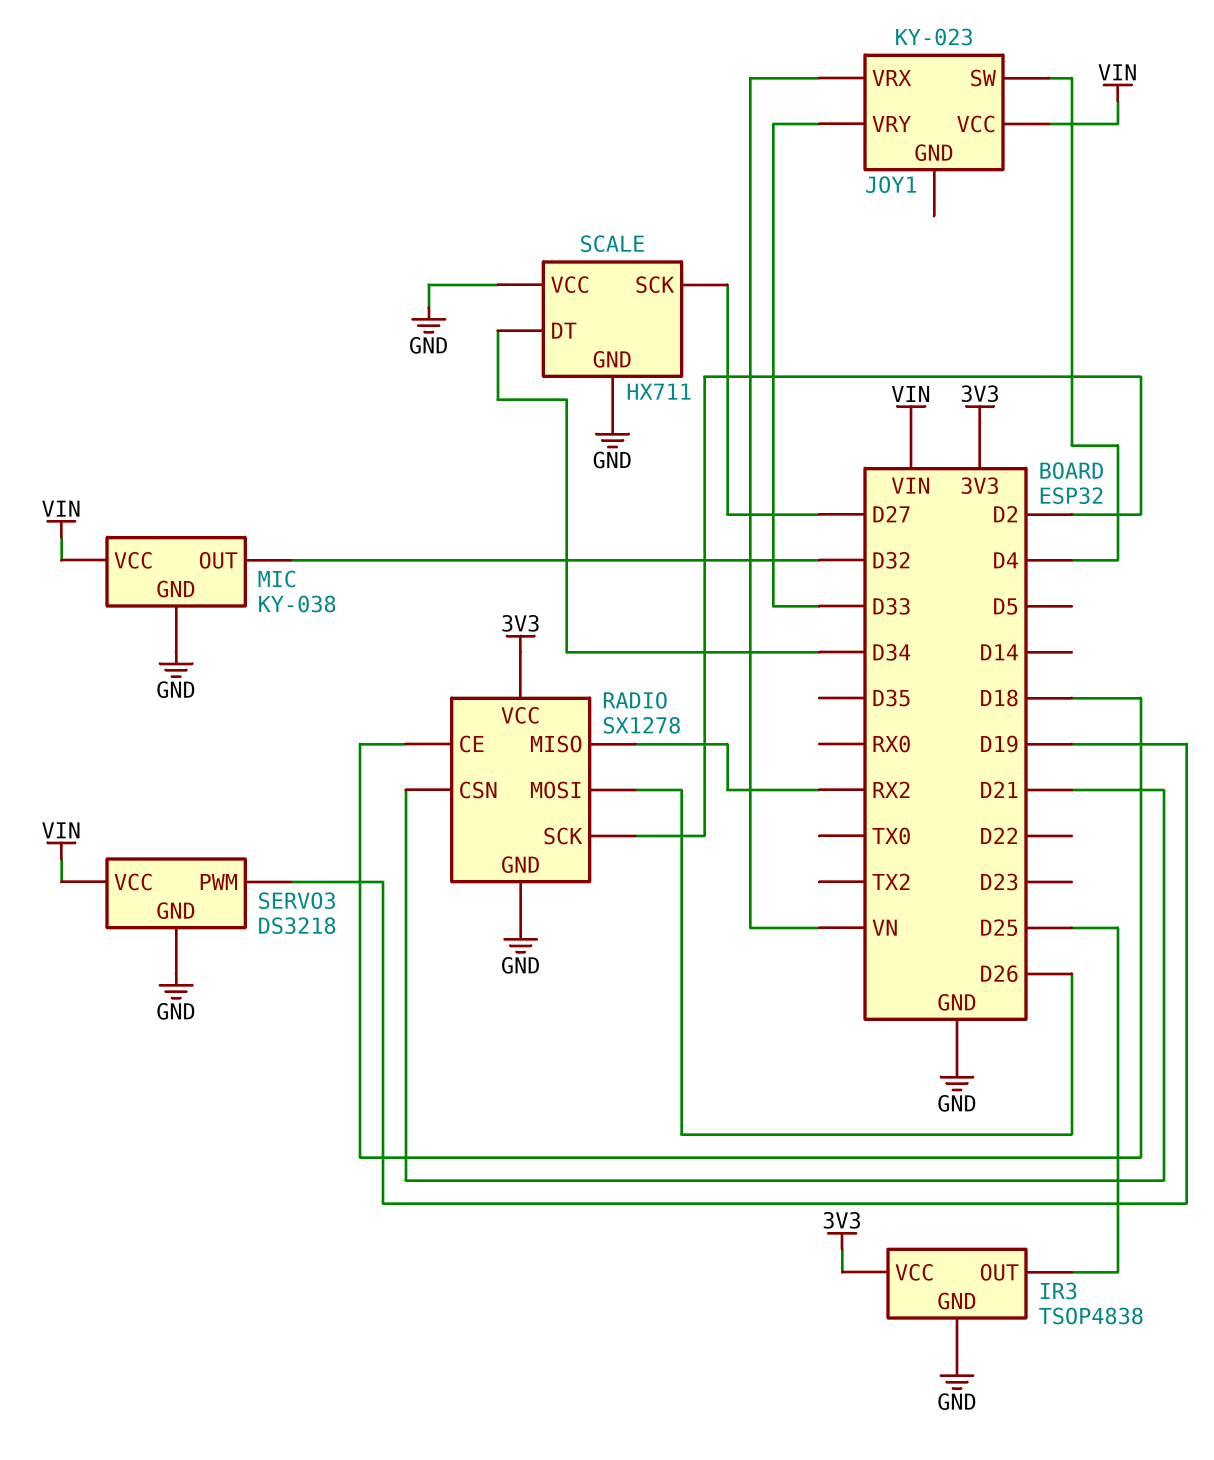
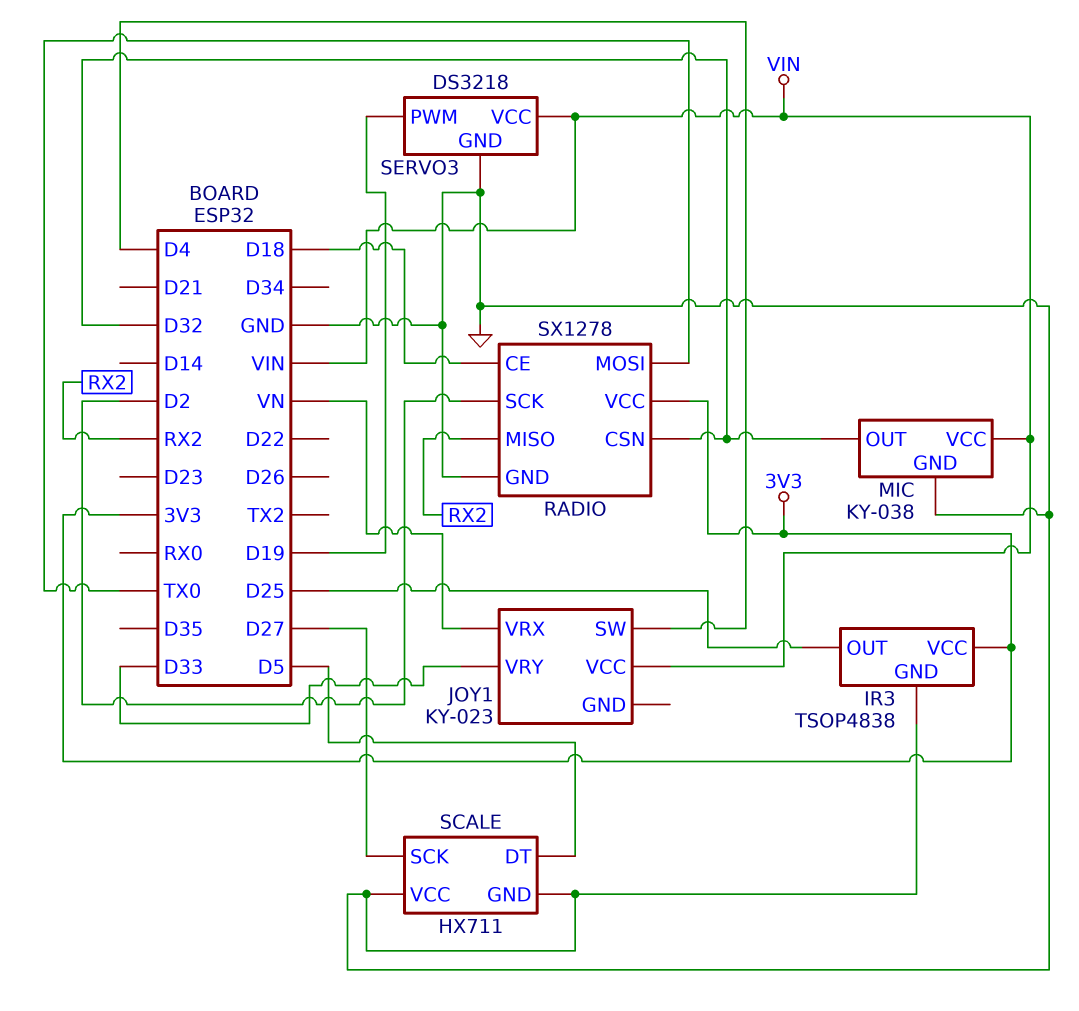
RADIO pin CSN: D21 -> D32
RADIO pin MOSI: D26 -> TX0
SCALE pin DT: D34 -> D5

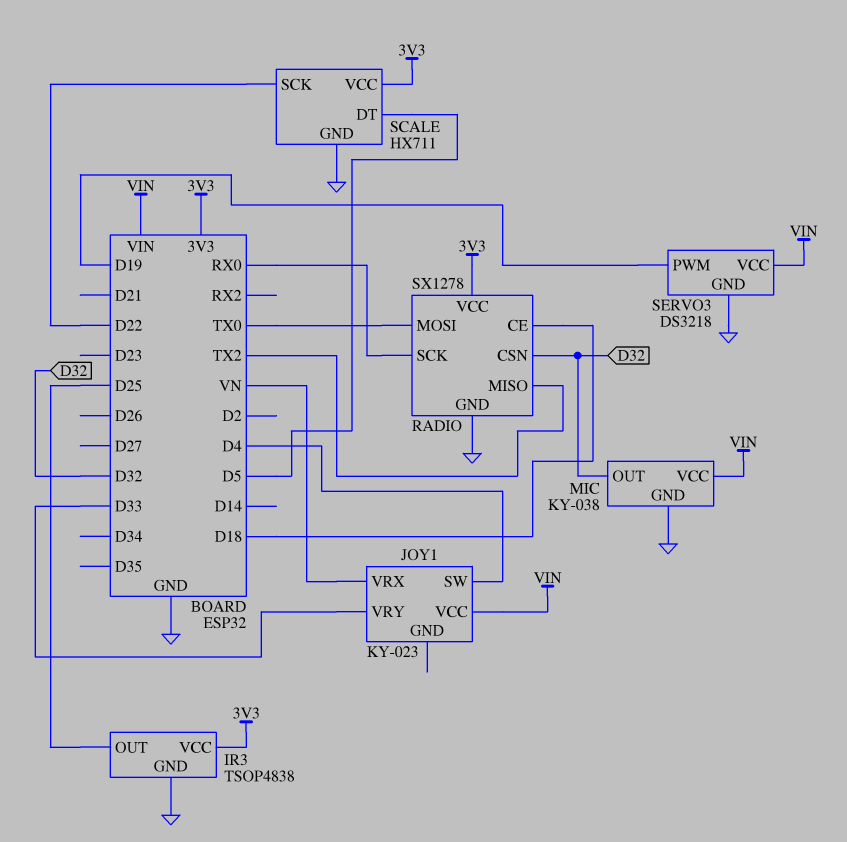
RADIO pin MISO: RX2 -> TX2
RADIO pin SCK: D2 -> RX0
SCALE pin SCK: D27 -> D22
SCALE pin VCC: GND -> 3V3

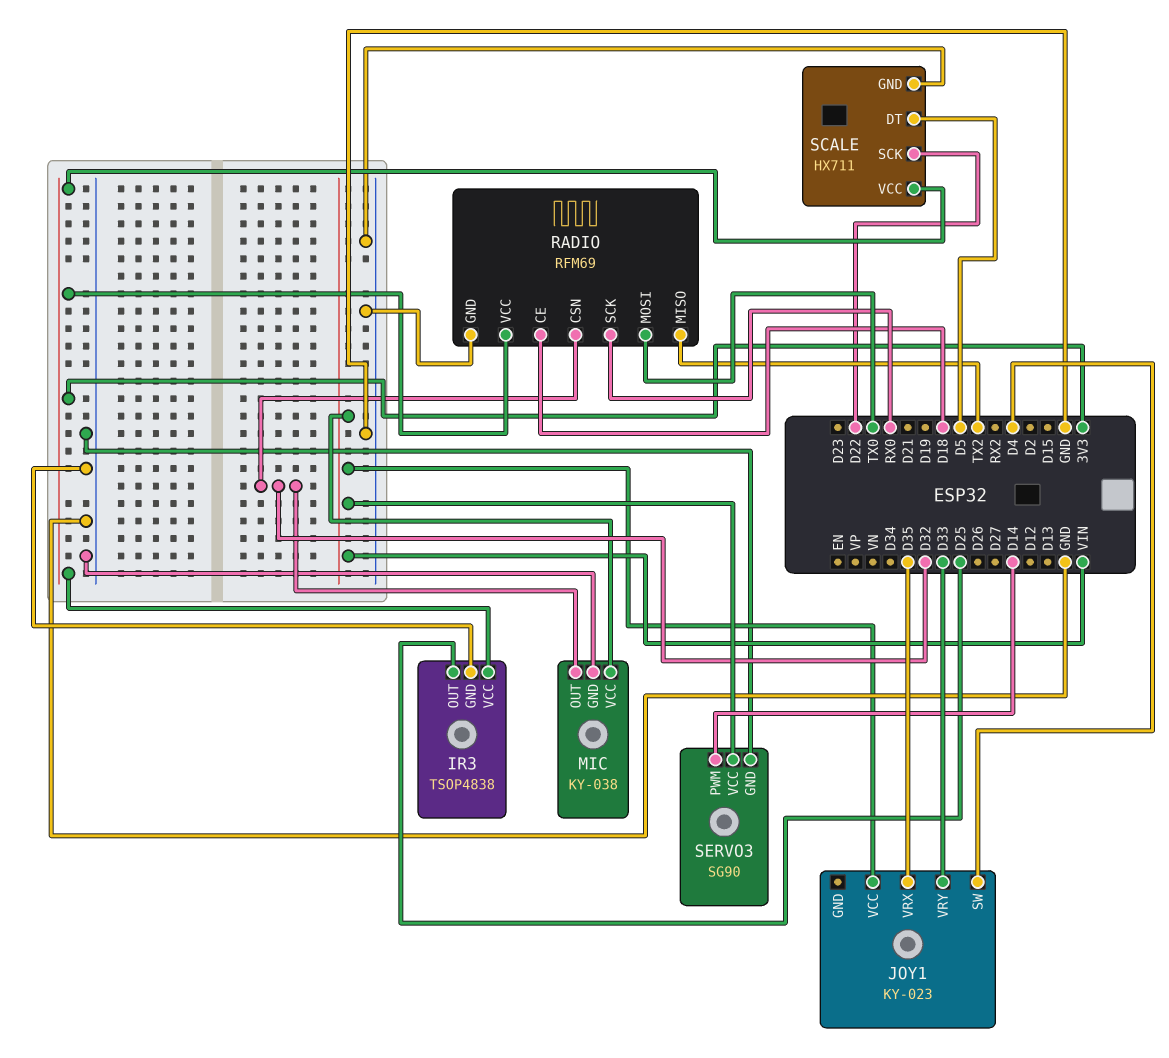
JOY1 pin VRX: VN -> D35
RADIO: SX1278 -> RFM69
SERVO3: DS3218 -> SG90
SERVO3 pin PWM: D19 -> D14

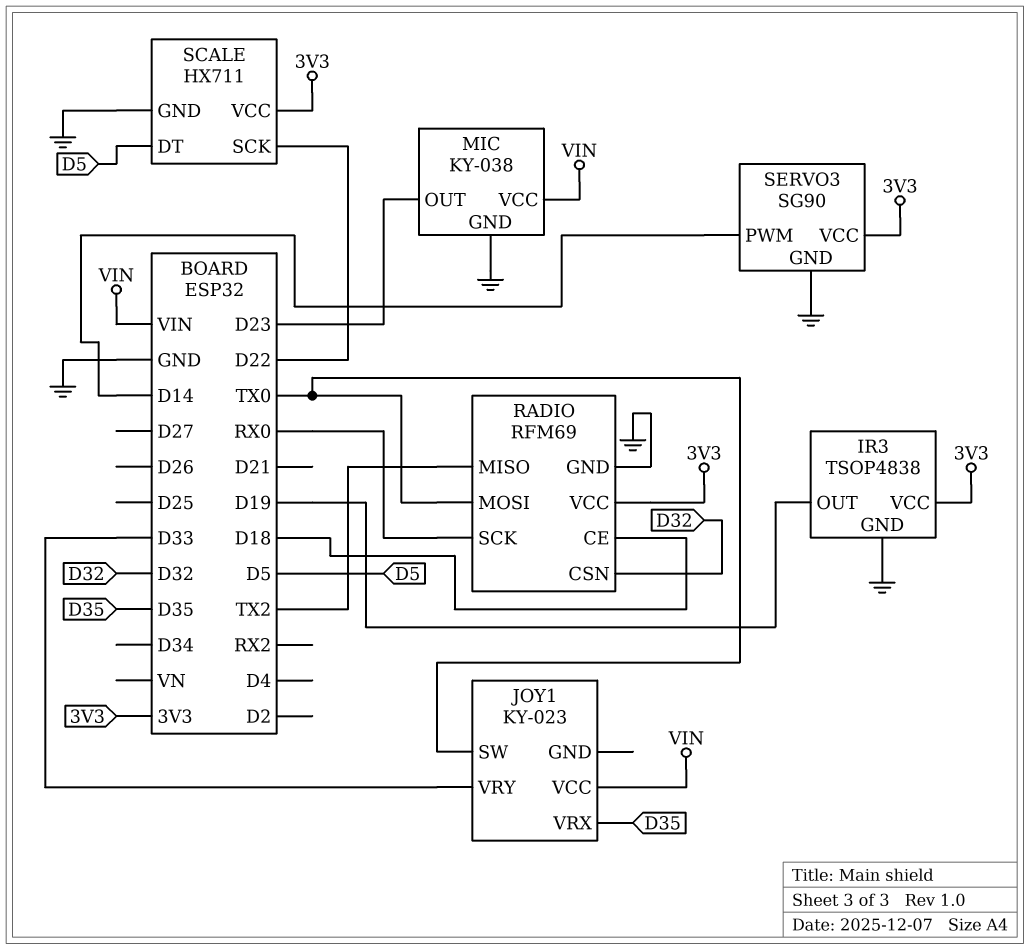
IR3 pin OUT: D25 -> D19
JOY1 pin SW: D4 -> TX0
MIC pin OUT: D32 -> D23
SERVO3 pin VCC: VIN -> 3V3

